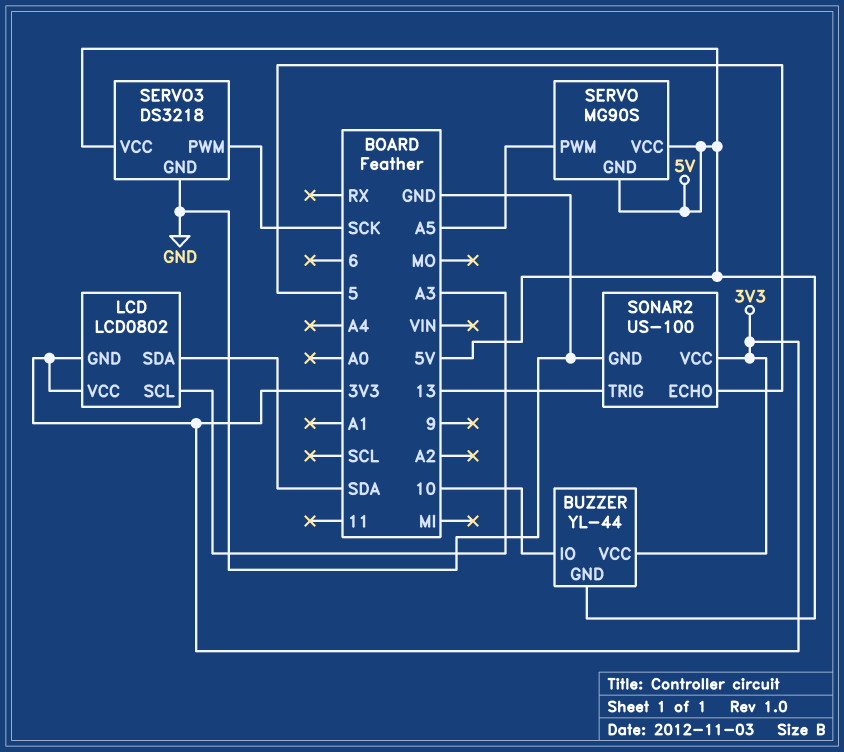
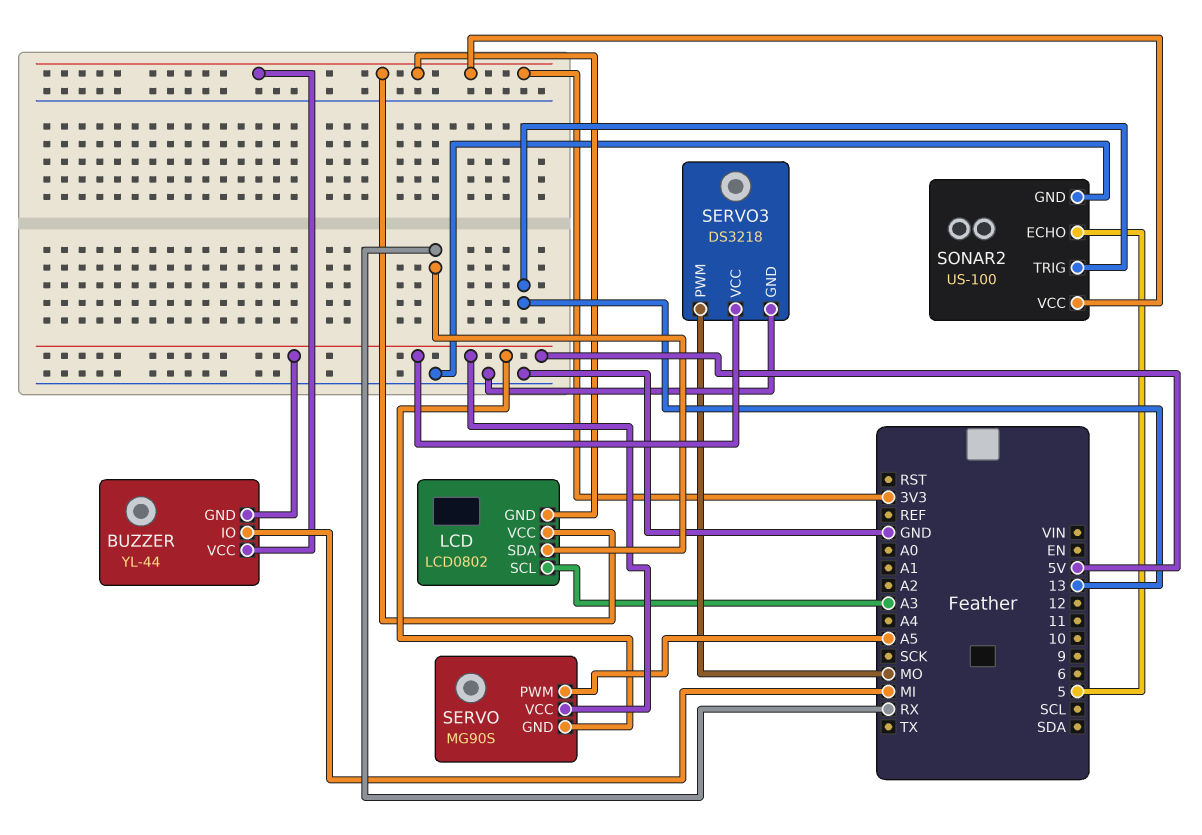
BUZZER pin IO: 10 -> MI
LCD pin SDA: SDA -> RX
SERVO3 pin PWM: SCK -> MO

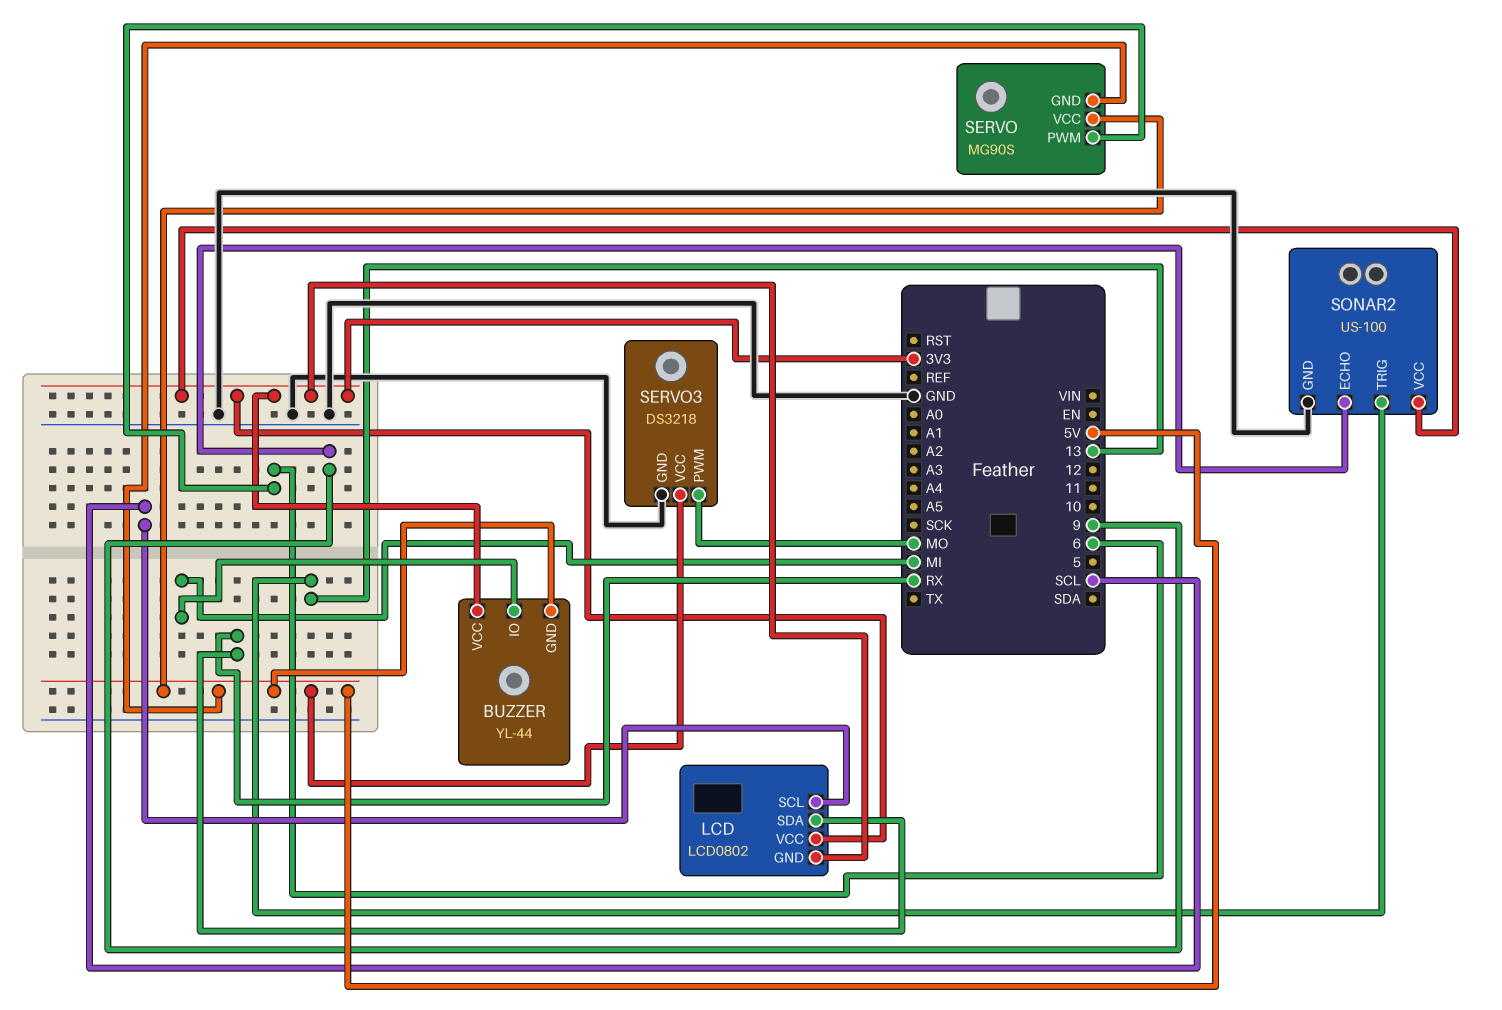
LCD pin SCL: A3 -> SCL
SERVO pin PWM: A5 -> 6
SONAR2 pin ECHO: 5 -> 9

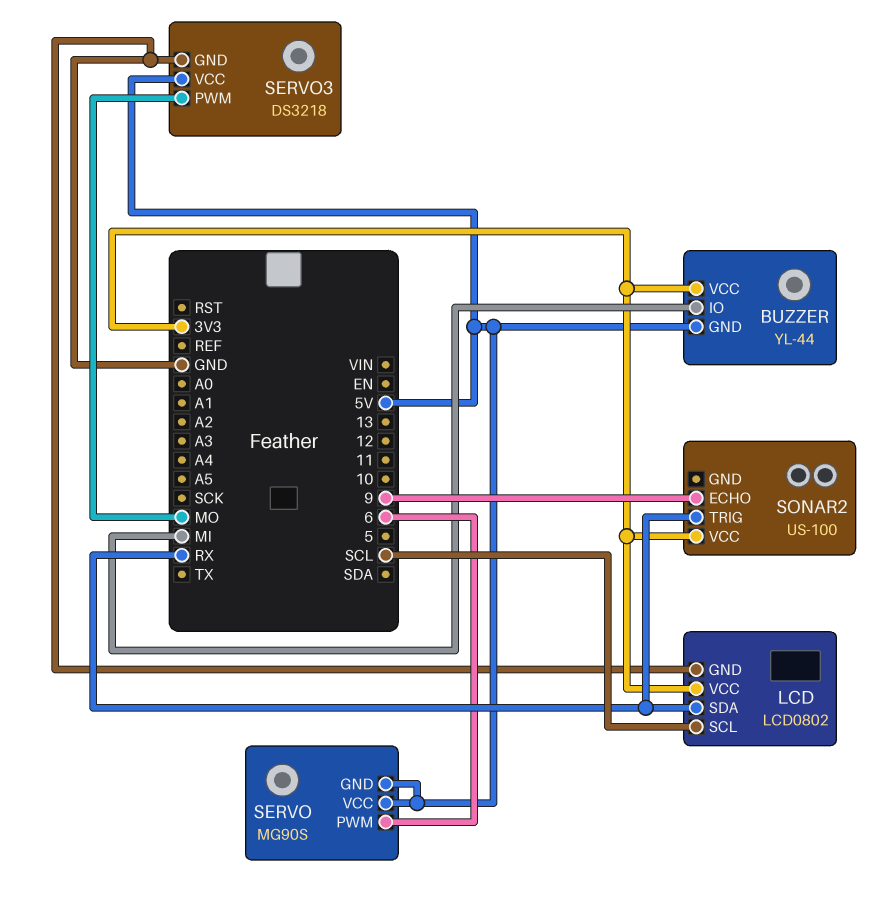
LCD pin GND: 3V3 -> GND
SONAR2 pin GND: GND -> none
SONAR2 pin TRIG: 13 -> RX

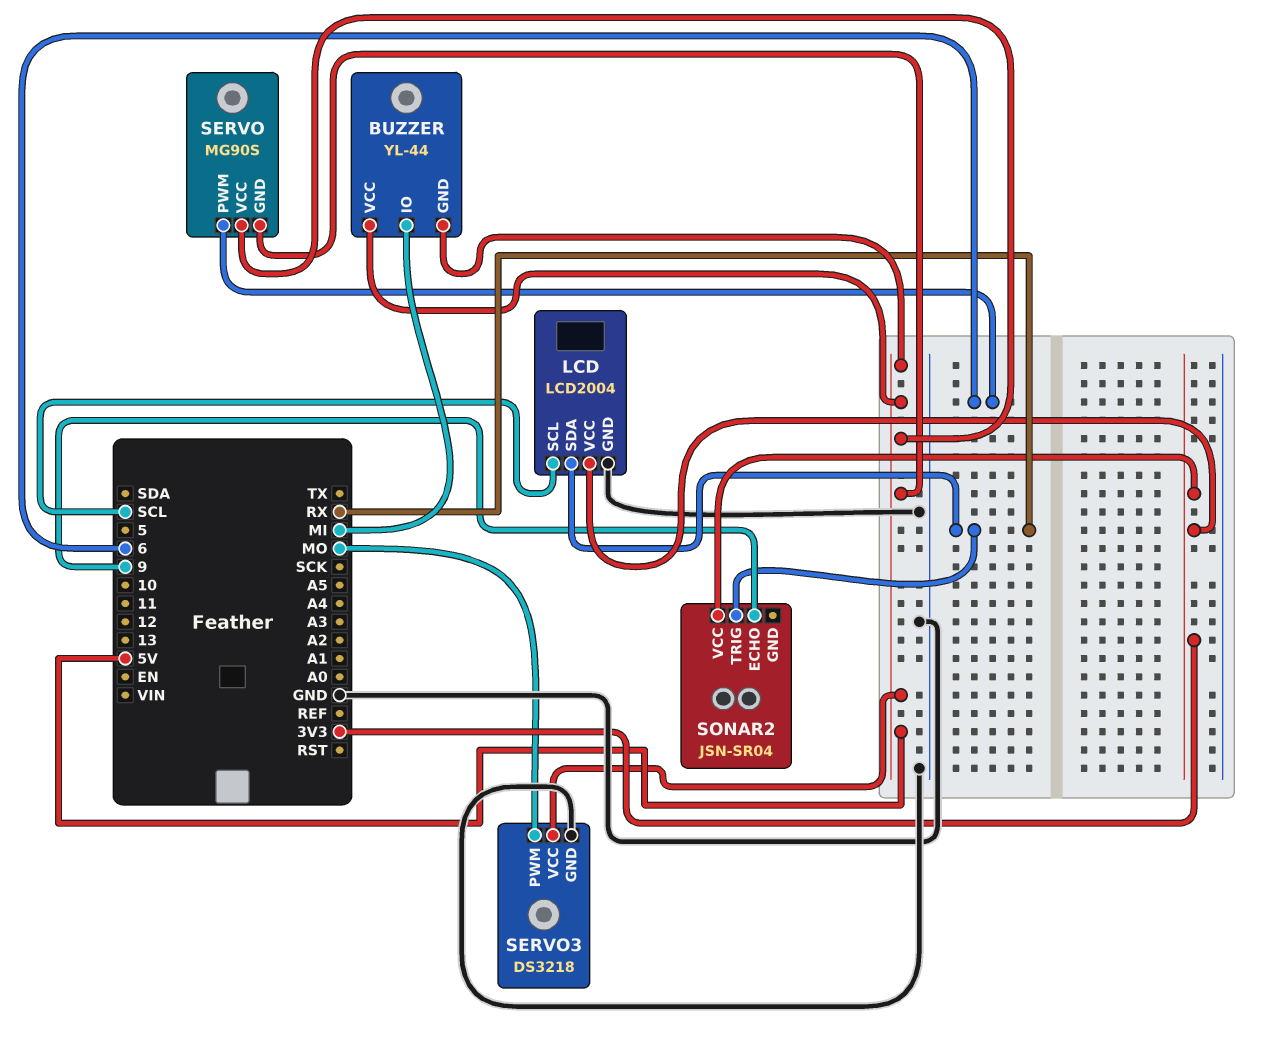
BUZZER pin VCC: 3V3 -> 5V
LCD: LCD0802 -> LCD2004
SONAR2: US-100 -> JSN-SR04

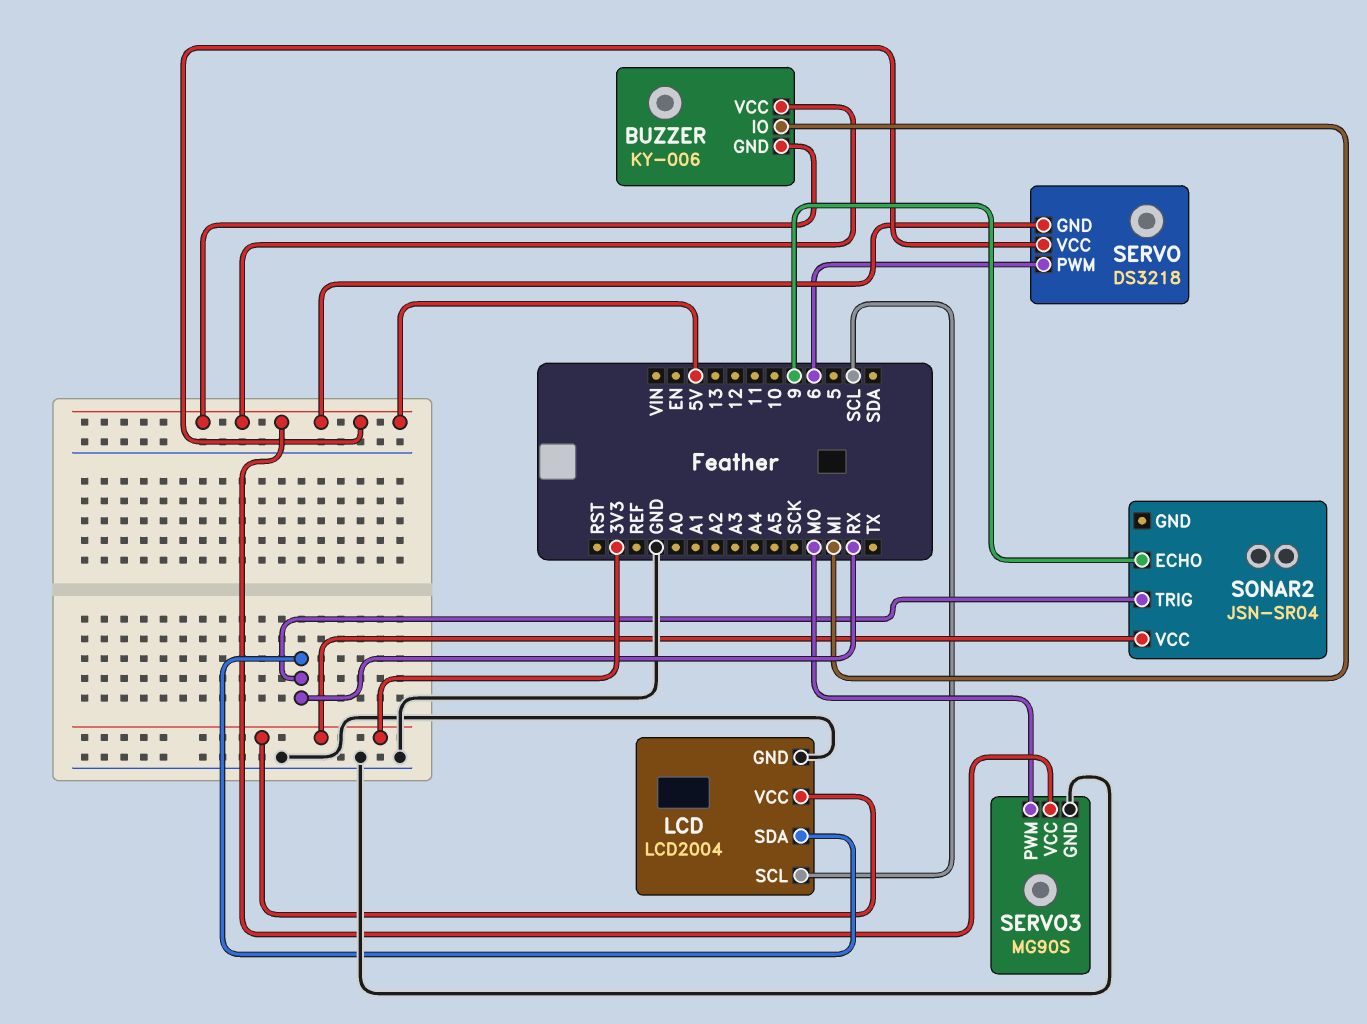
BUZZER: YL-44 -> KY-006
SERVO: MG90S -> DS3218
SERVO3: DS3218 -> MG90S

